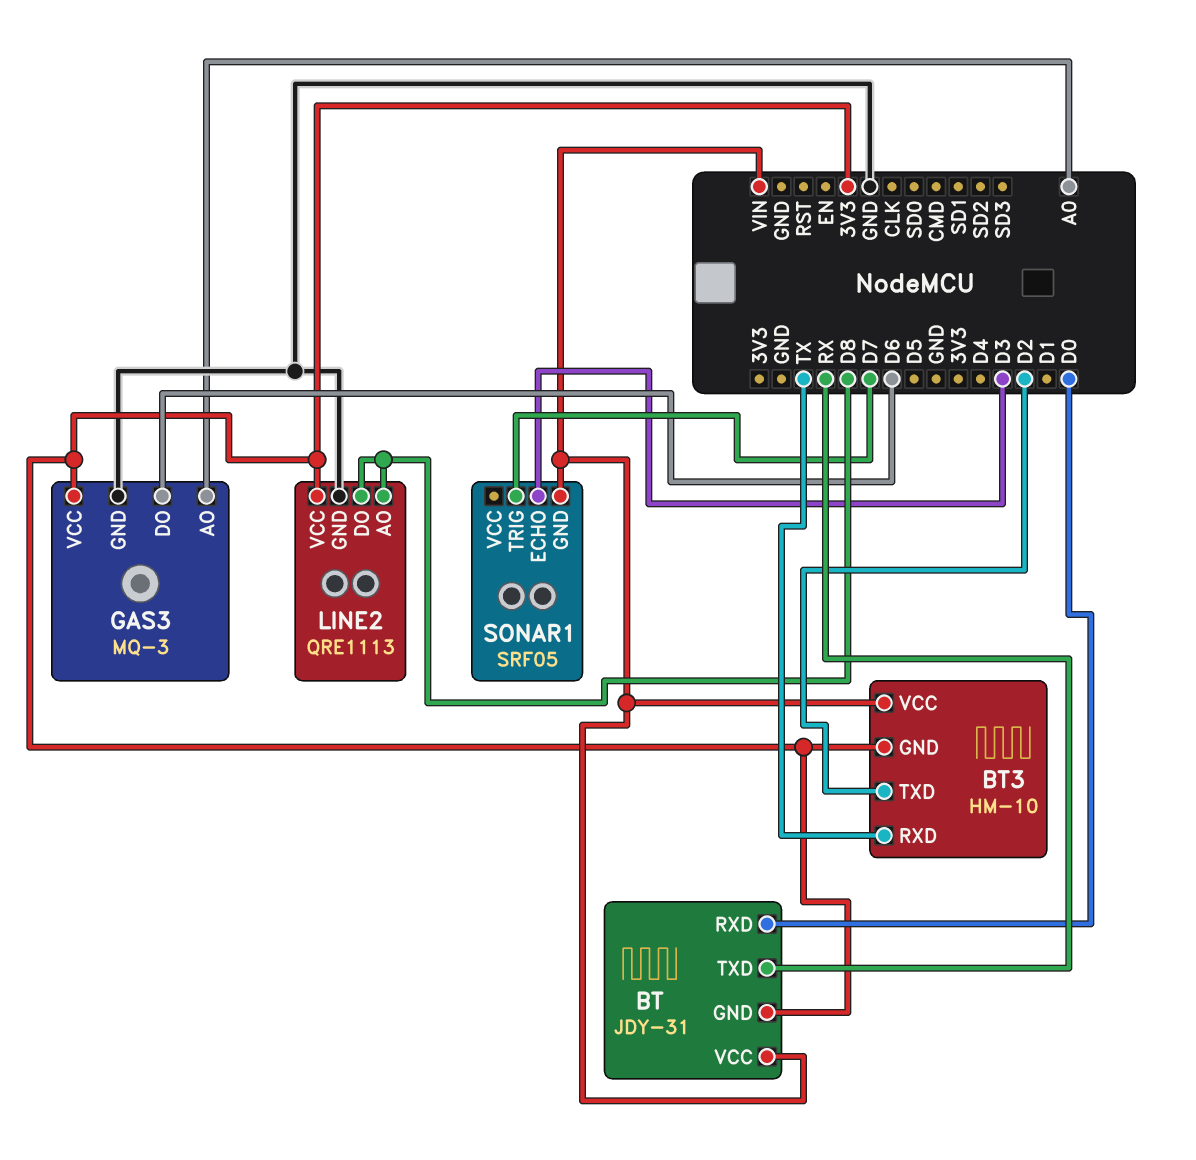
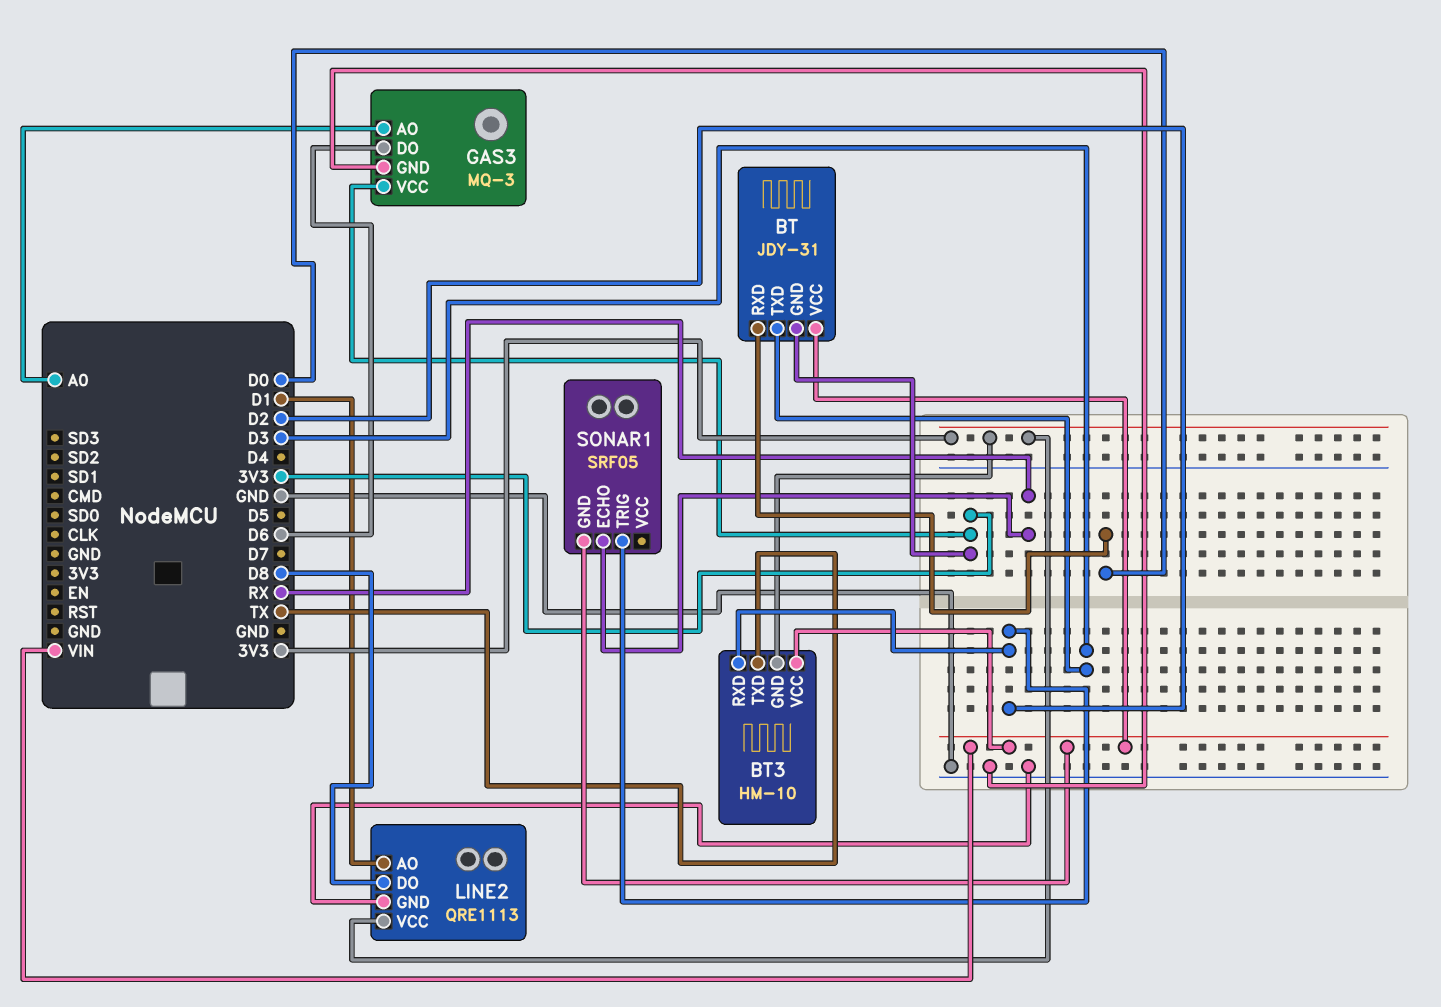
BT pin TXD: RX -> D3
BT3 pin RXD: TX -> D2
BT3 pin TXD: D2 -> TX
LINE2 pin AO: D8 -> D1
SONAR1 pin ECHO: D3 -> RX
SONAR1 pin TRIG: D7 -> D2

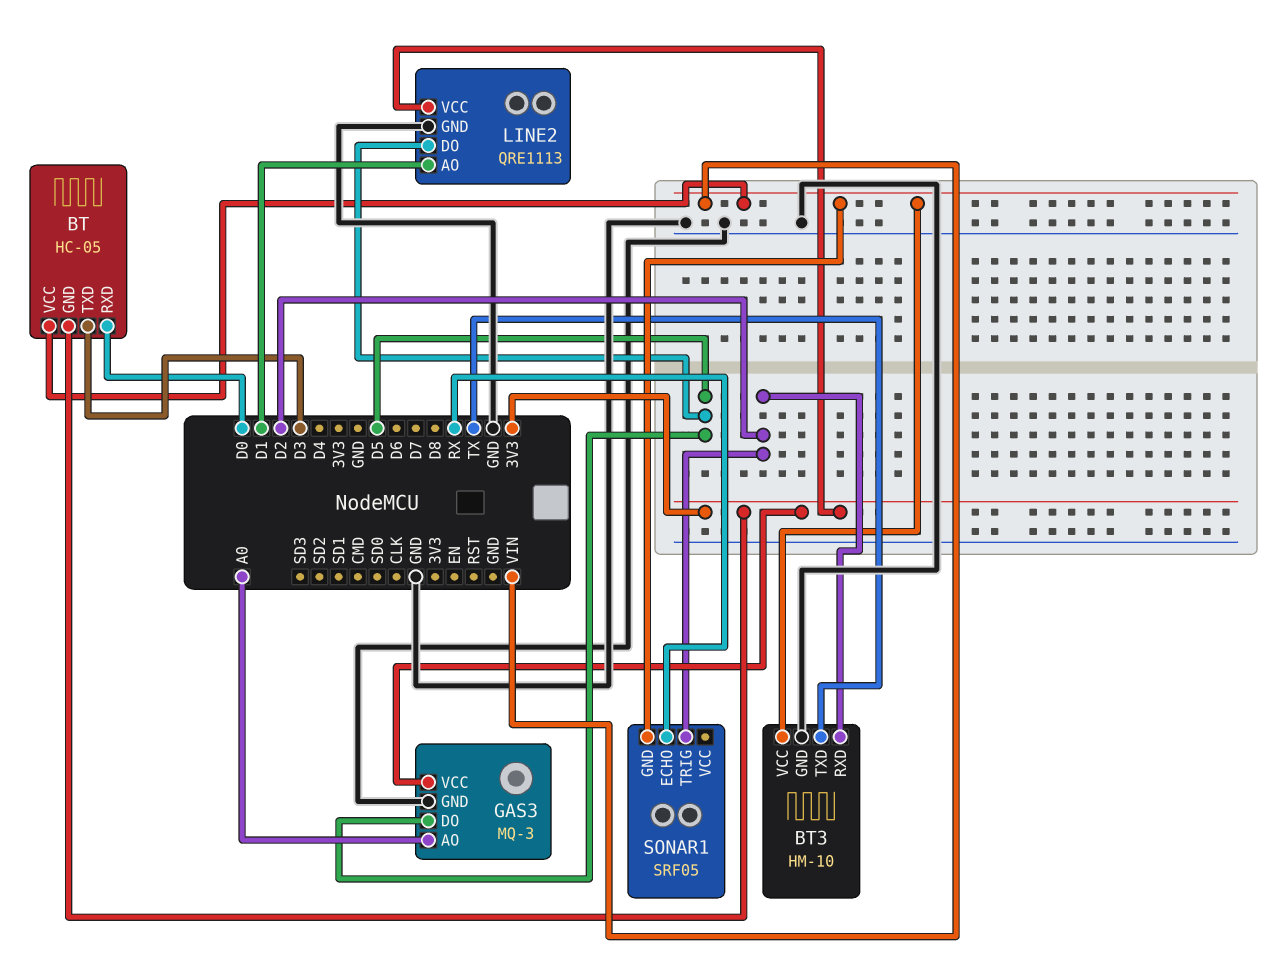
BT: JDY-31 -> HC-05
BT3 pin GND: 3V3 -> GND
GAS3 pin DO: D6 -> D5
LINE2 pin DO: D8 -> D5

